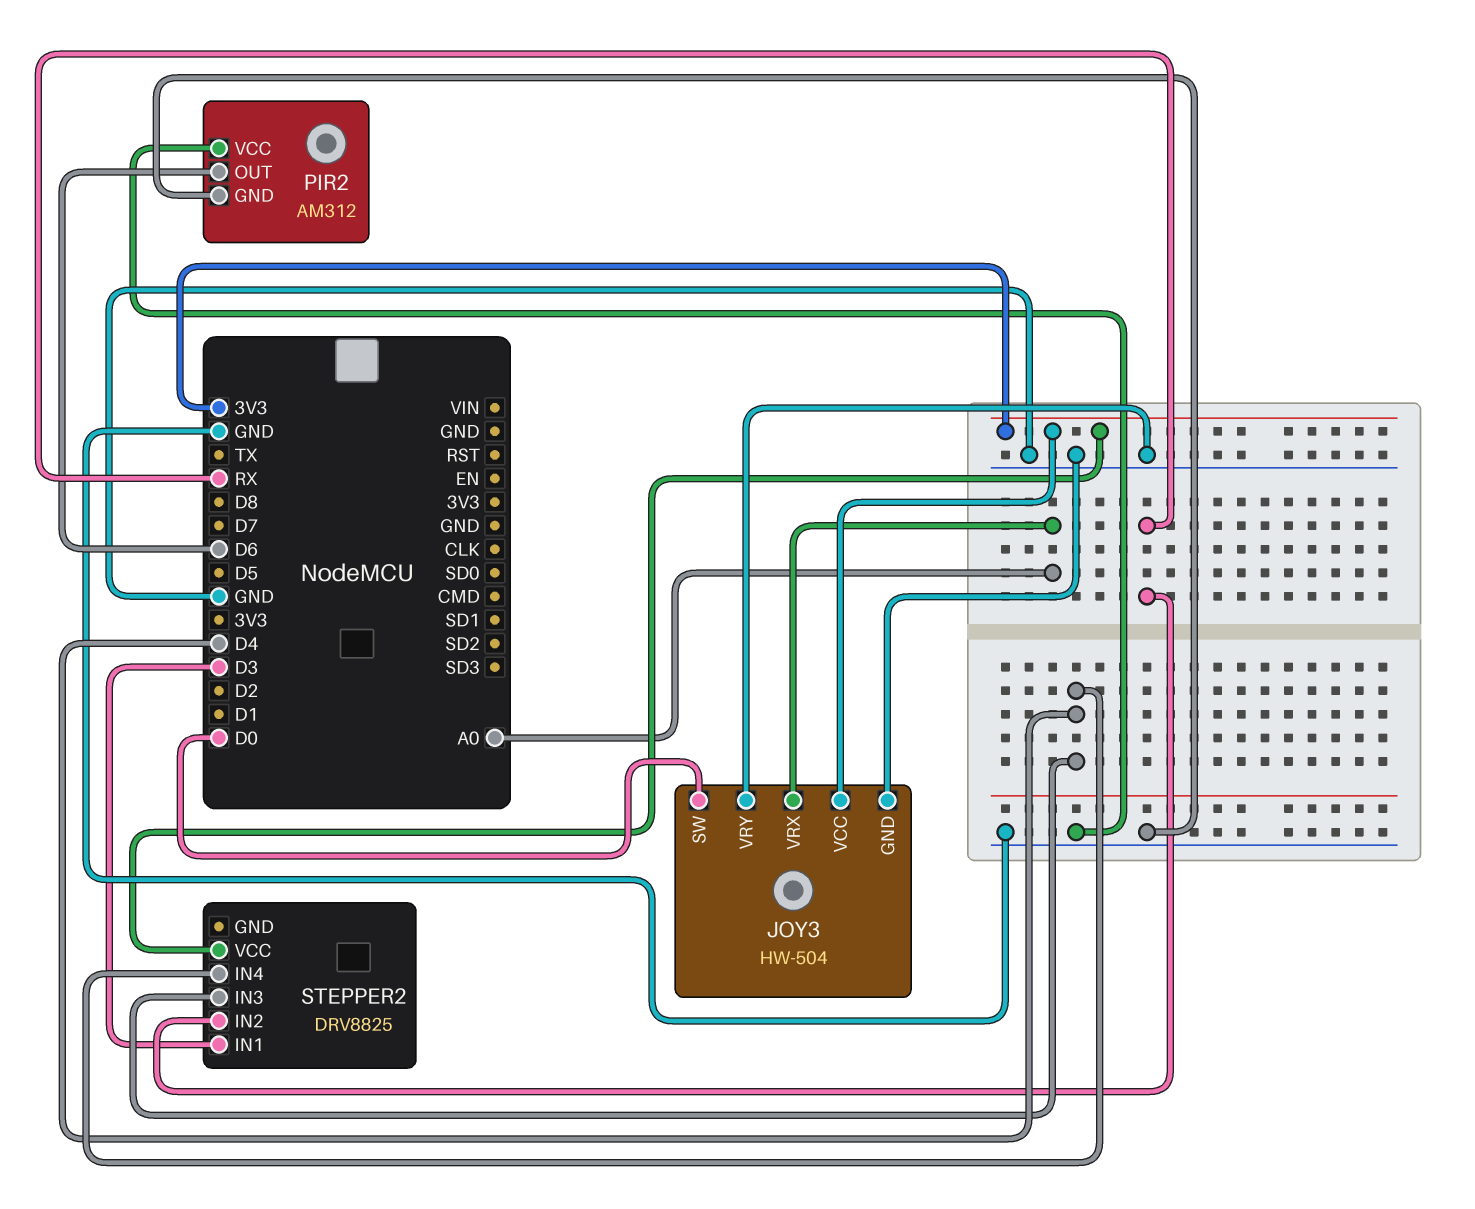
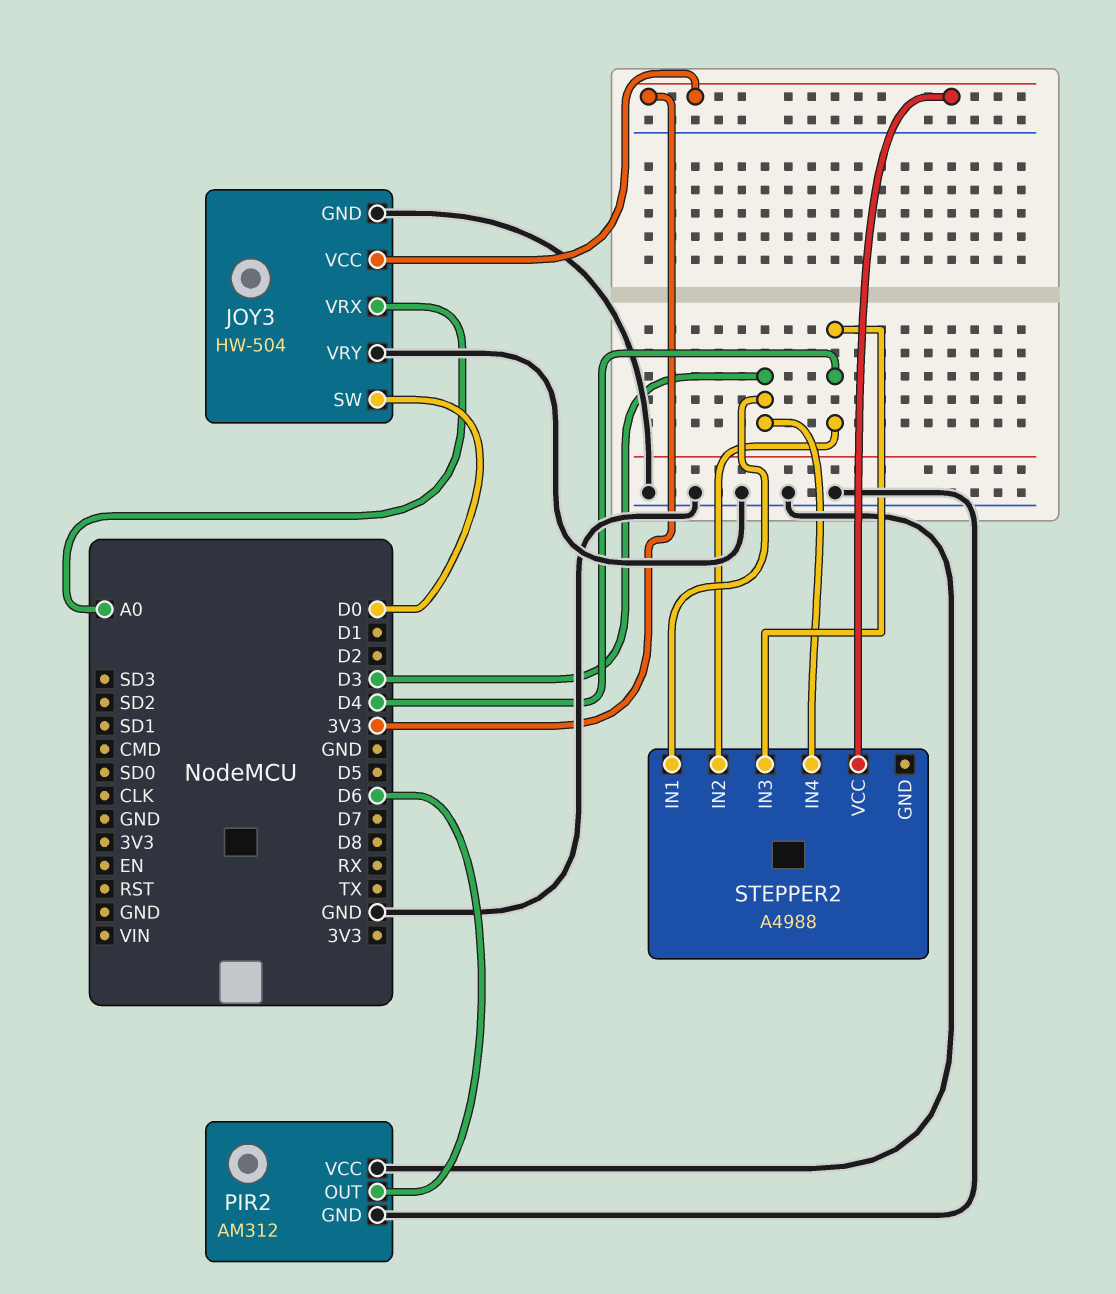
STEPPER2: DRV8825 -> A4988
STEPPER2 pin IN2: RX -> D4
STEPPER2 pin IN4: D4 -> D3

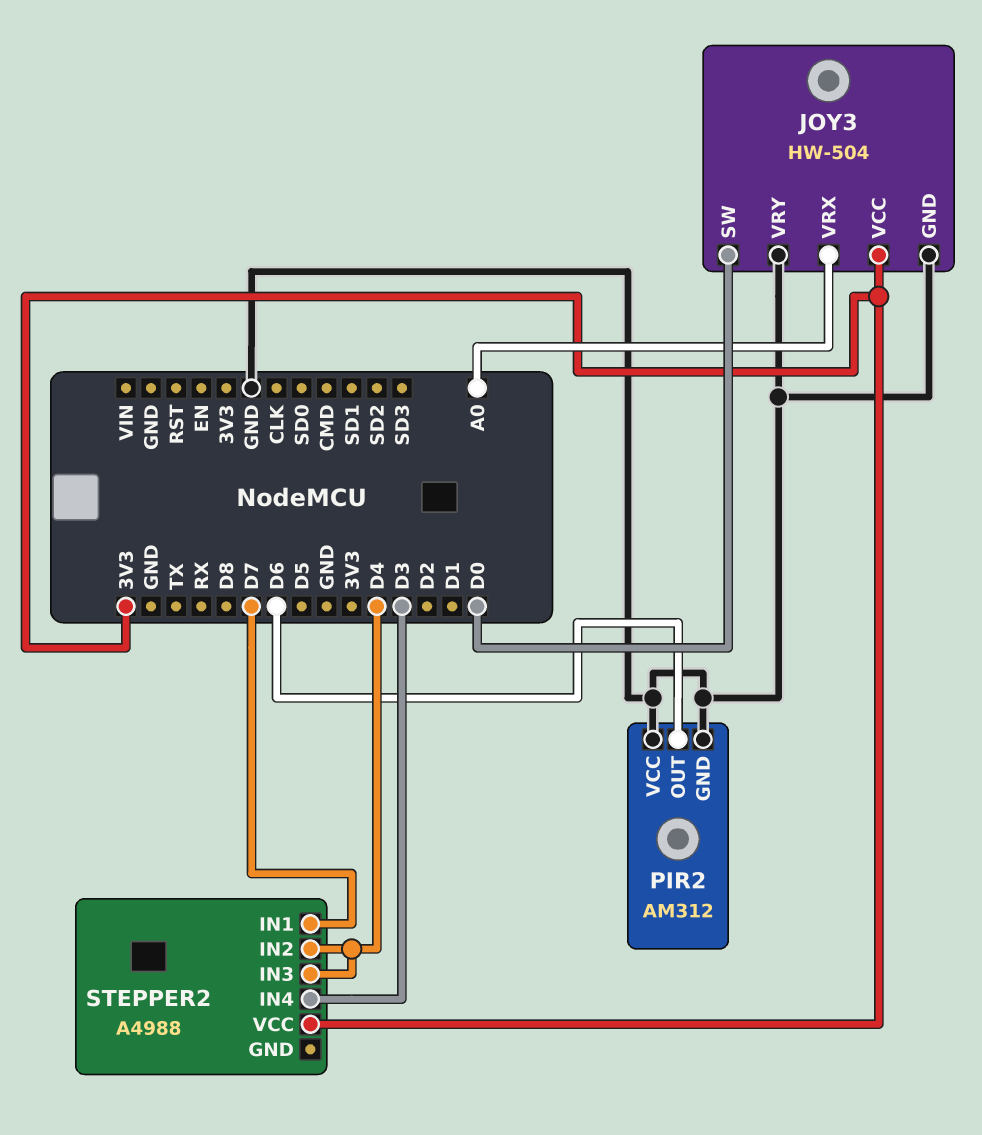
STEPPER2 pin IN1: D3 -> D7

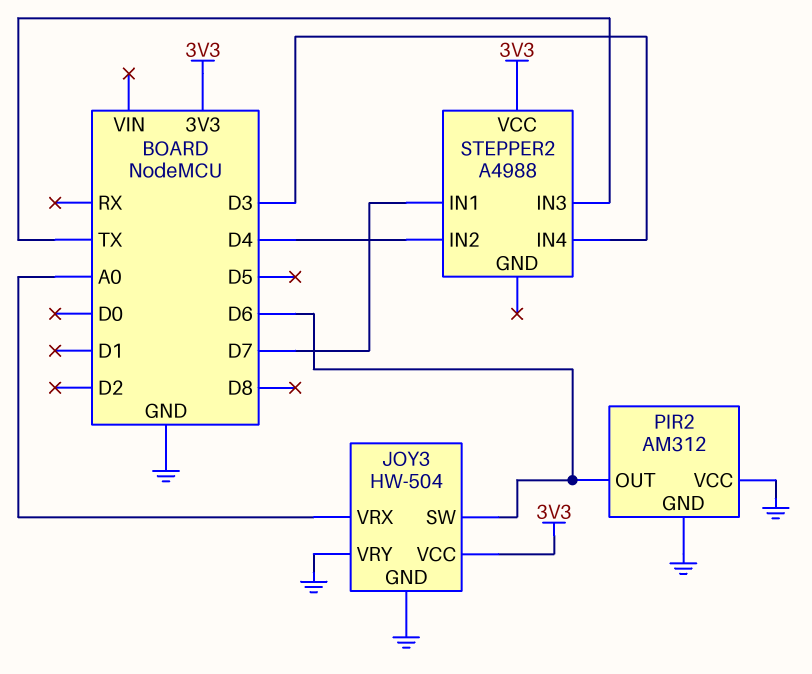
JOY3 pin SW: D0 -> D6
STEPPER2 pin IN3: D4 -> TX

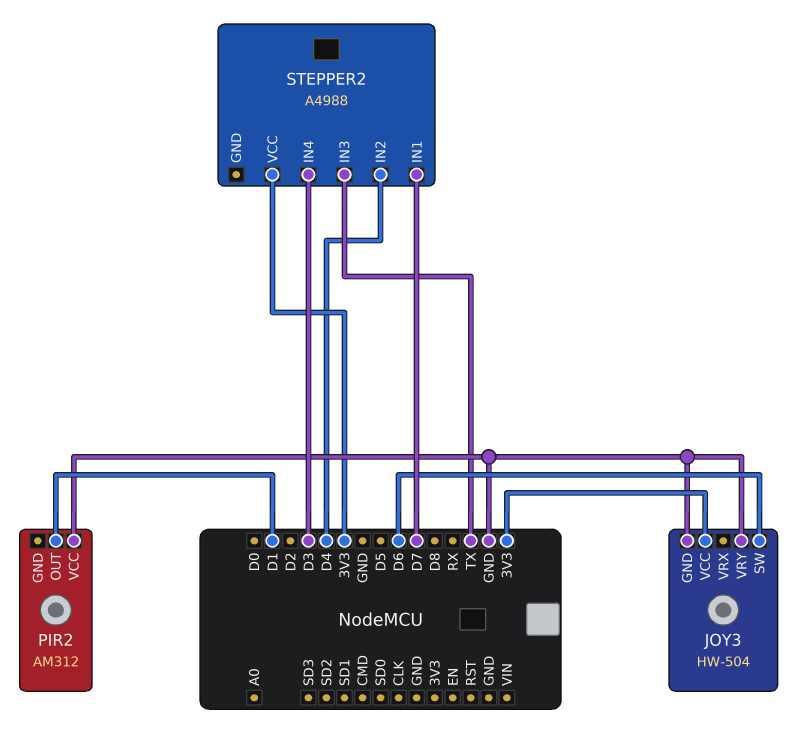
JOY3 pin VRX: A0 -> none
PIR2 pin GND: GND -> none
PIR2 pin OUT: D6 -> D1

